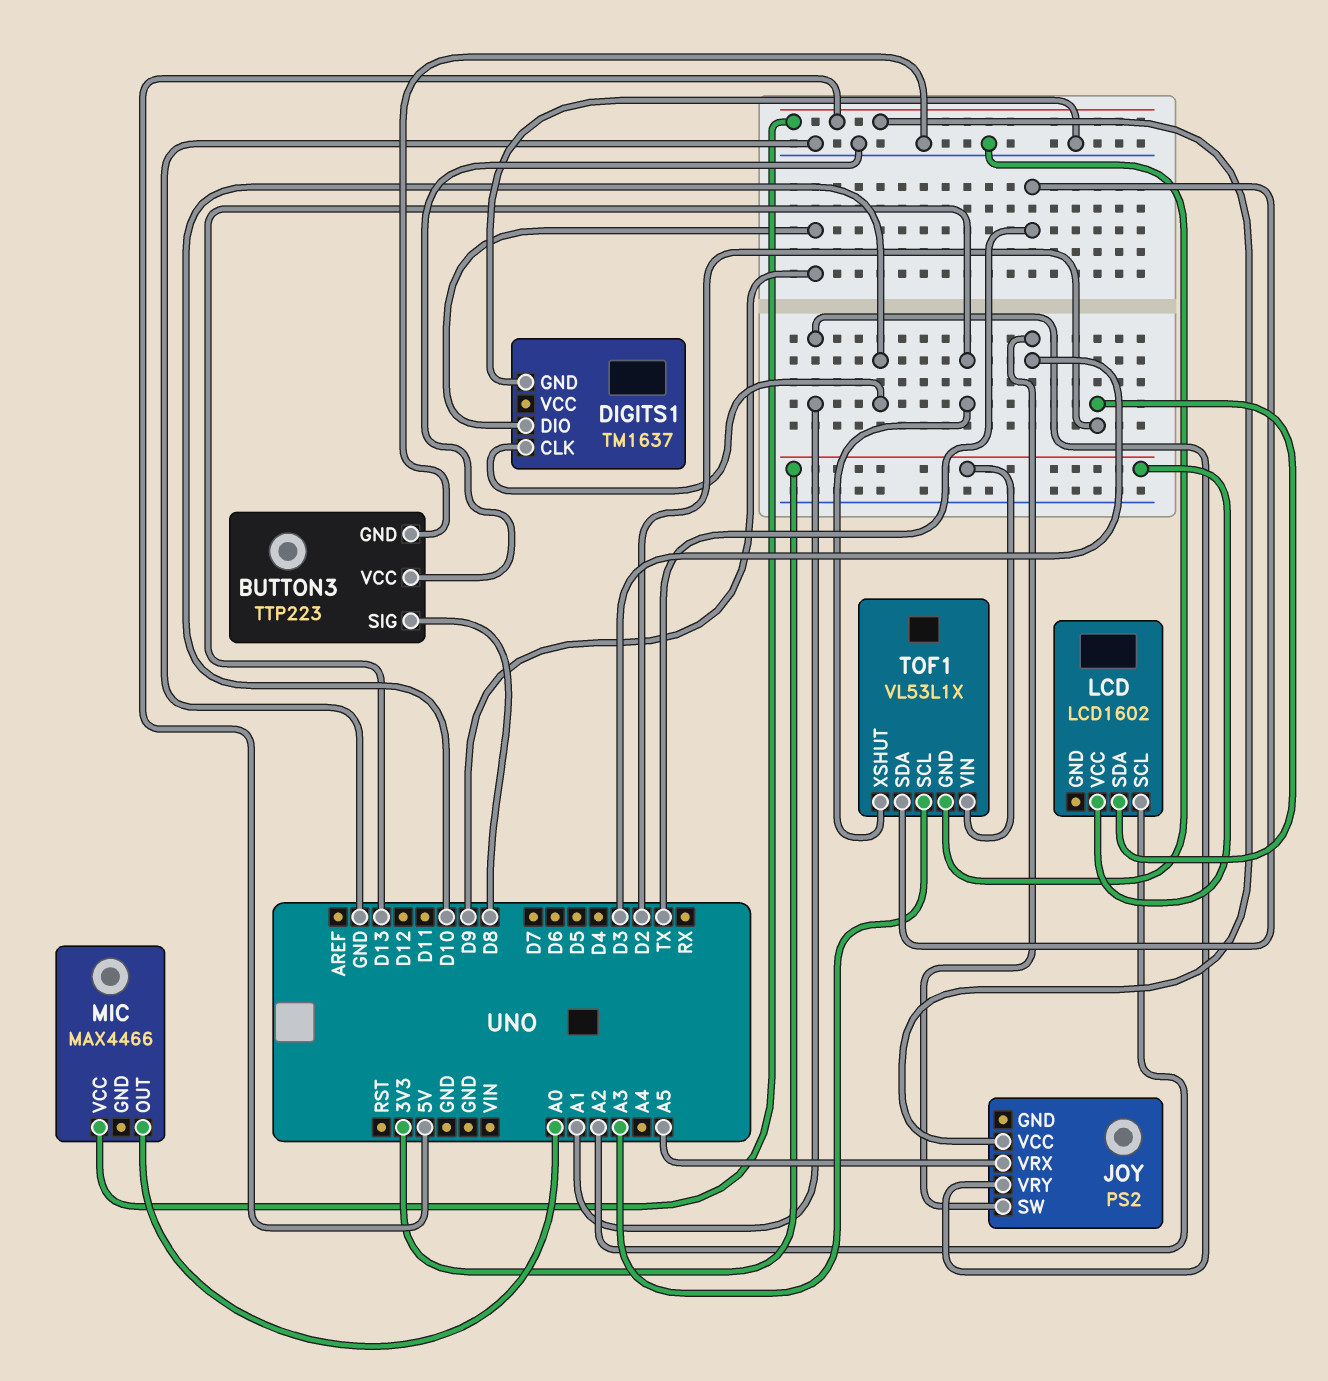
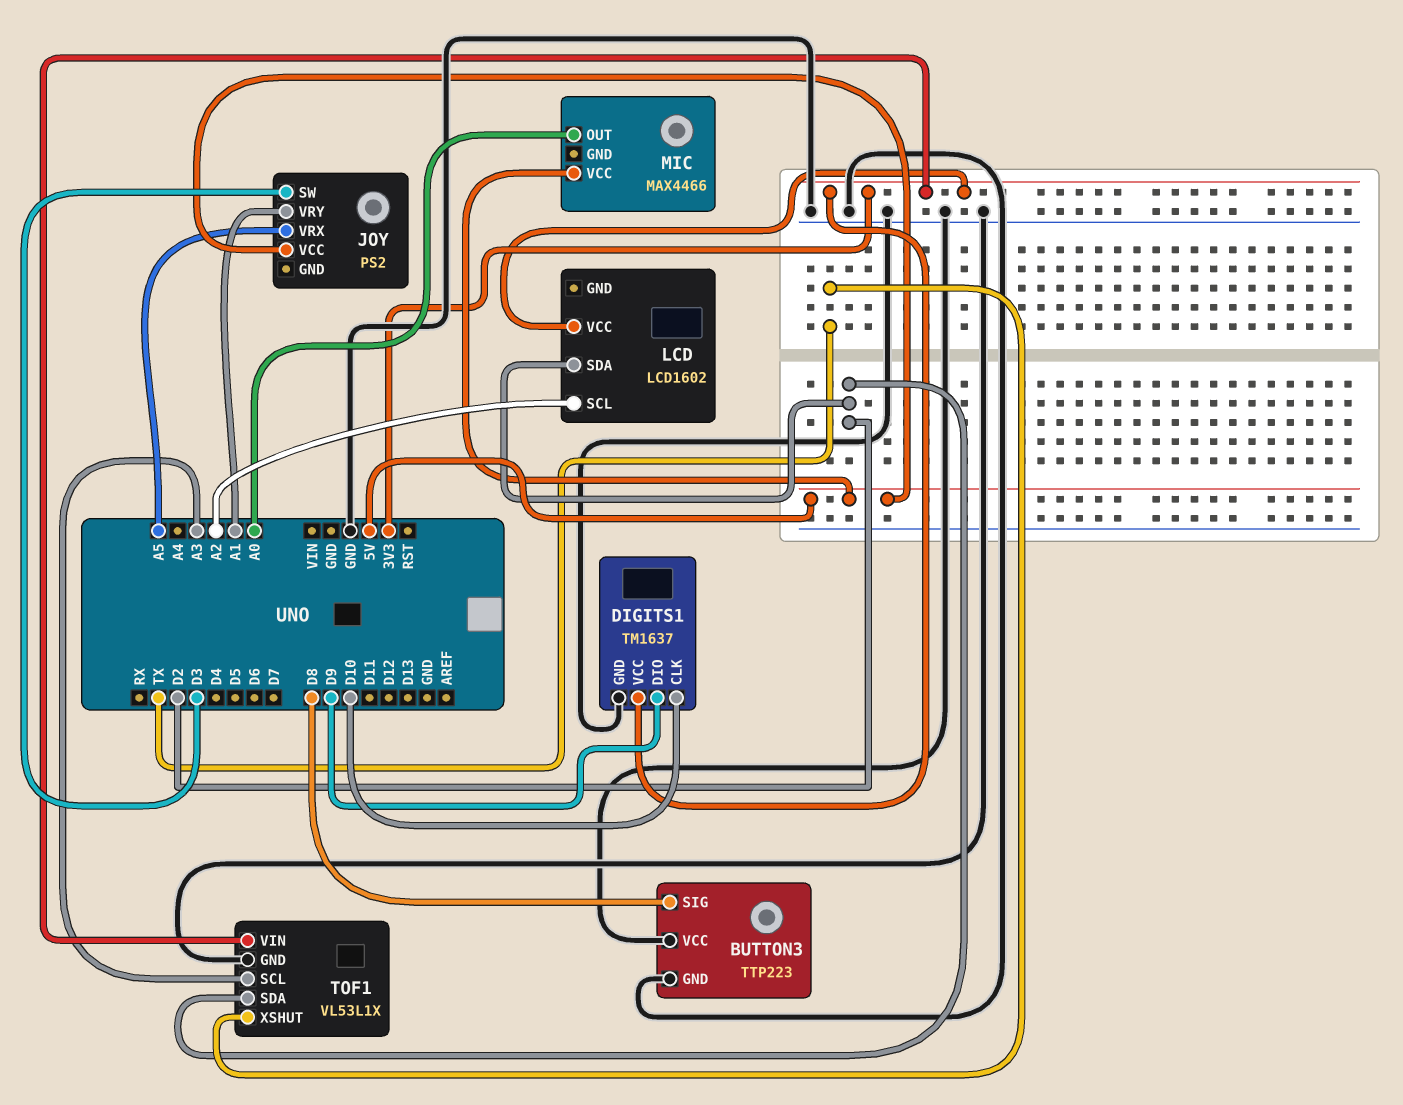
DIGITS1 pin VCC: none -> 3V3
TOF1 pin SDA: TX -> D2
TOF1 pin XSHUT: D13 -> TX

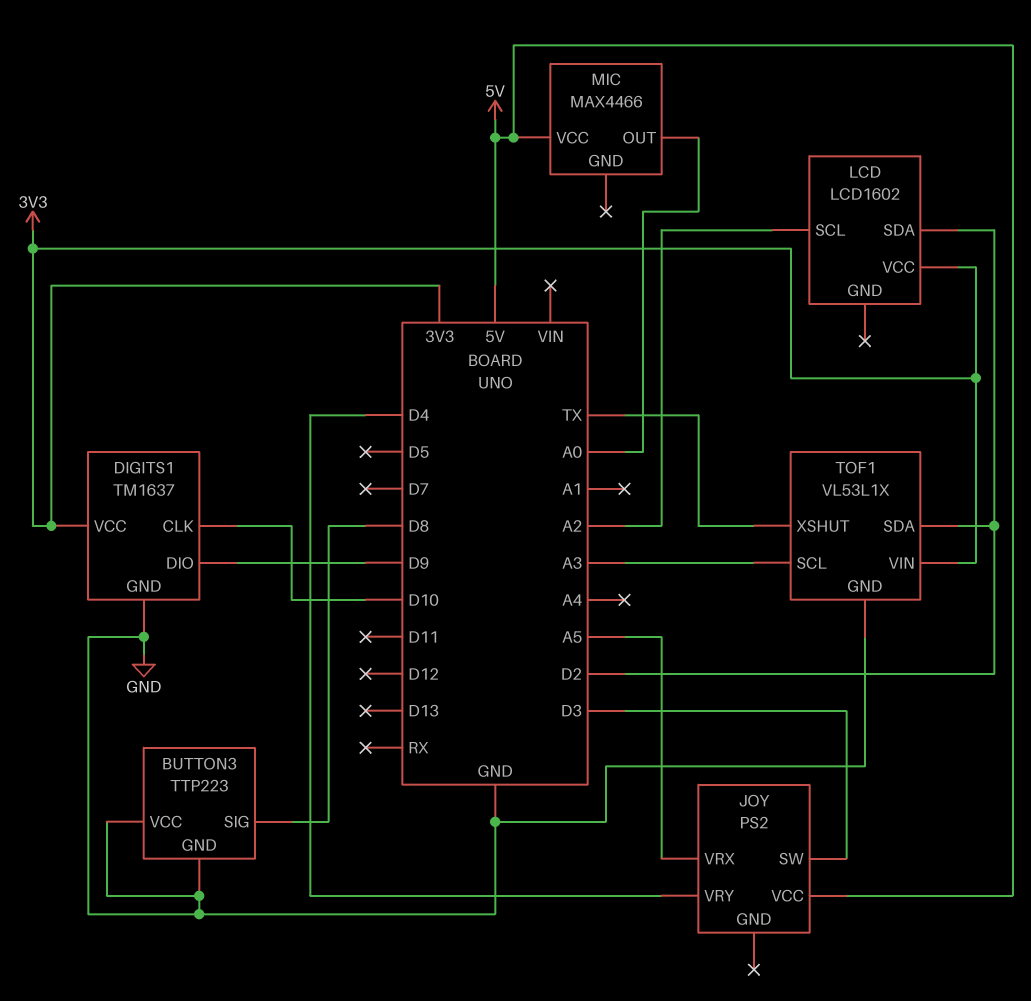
JOY pin VRY: A1 -> D4

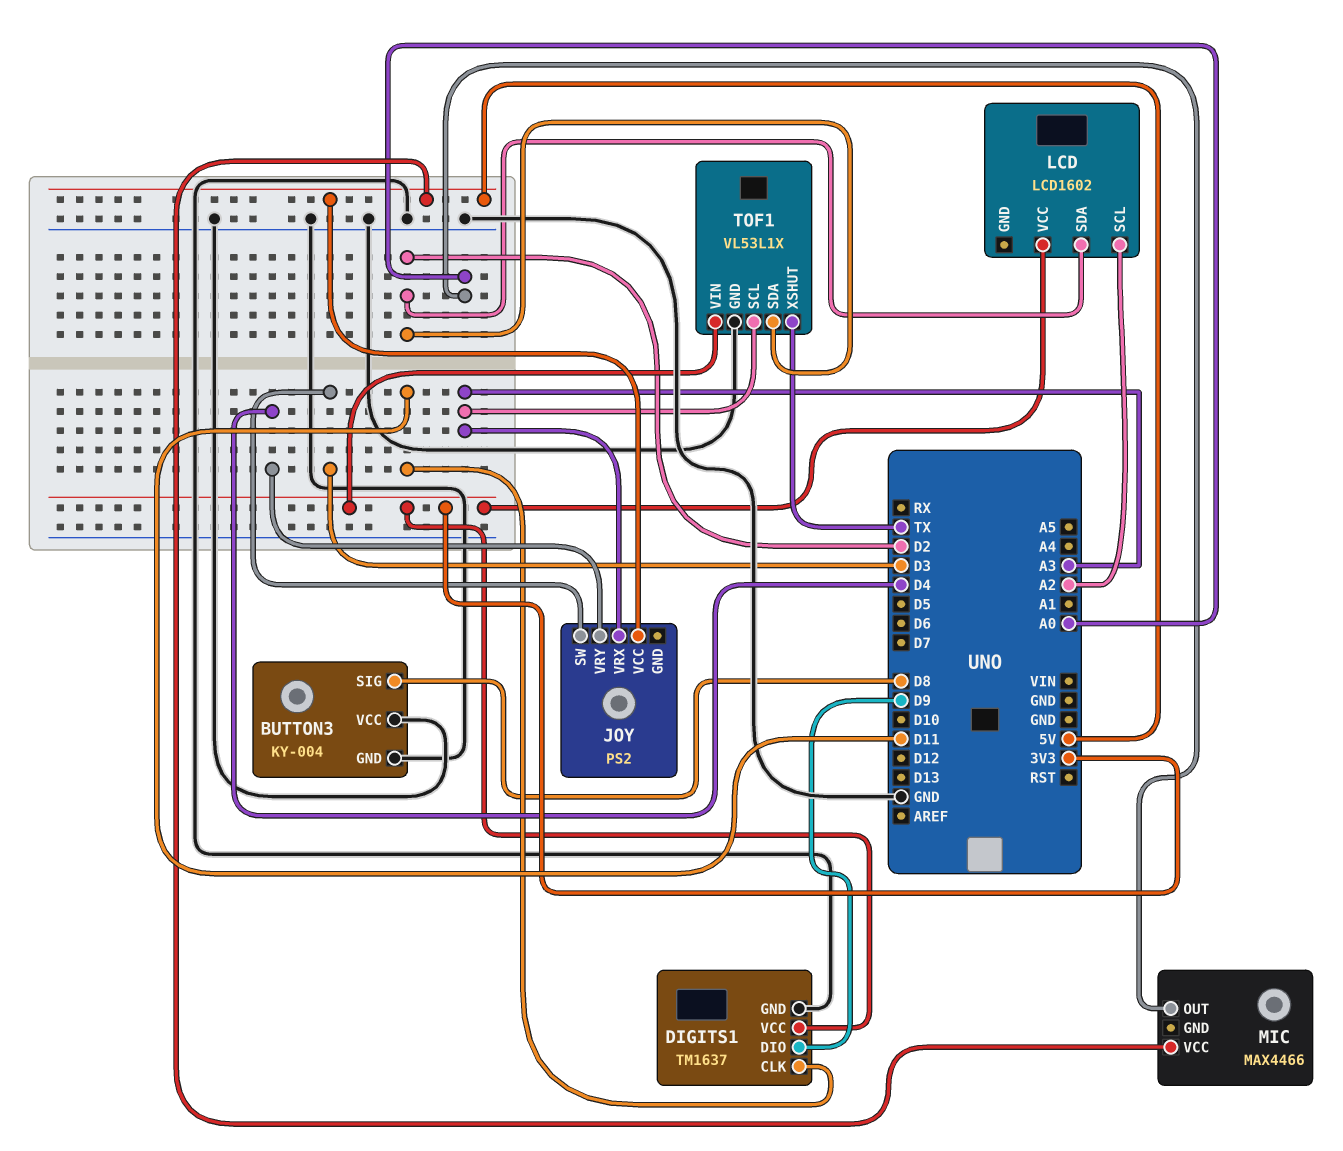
BUTTON3: TTP223 -> KY-004
DIGITS1 pin CLK: D10 -> D11
JOY pin VRX: A5 -> A3

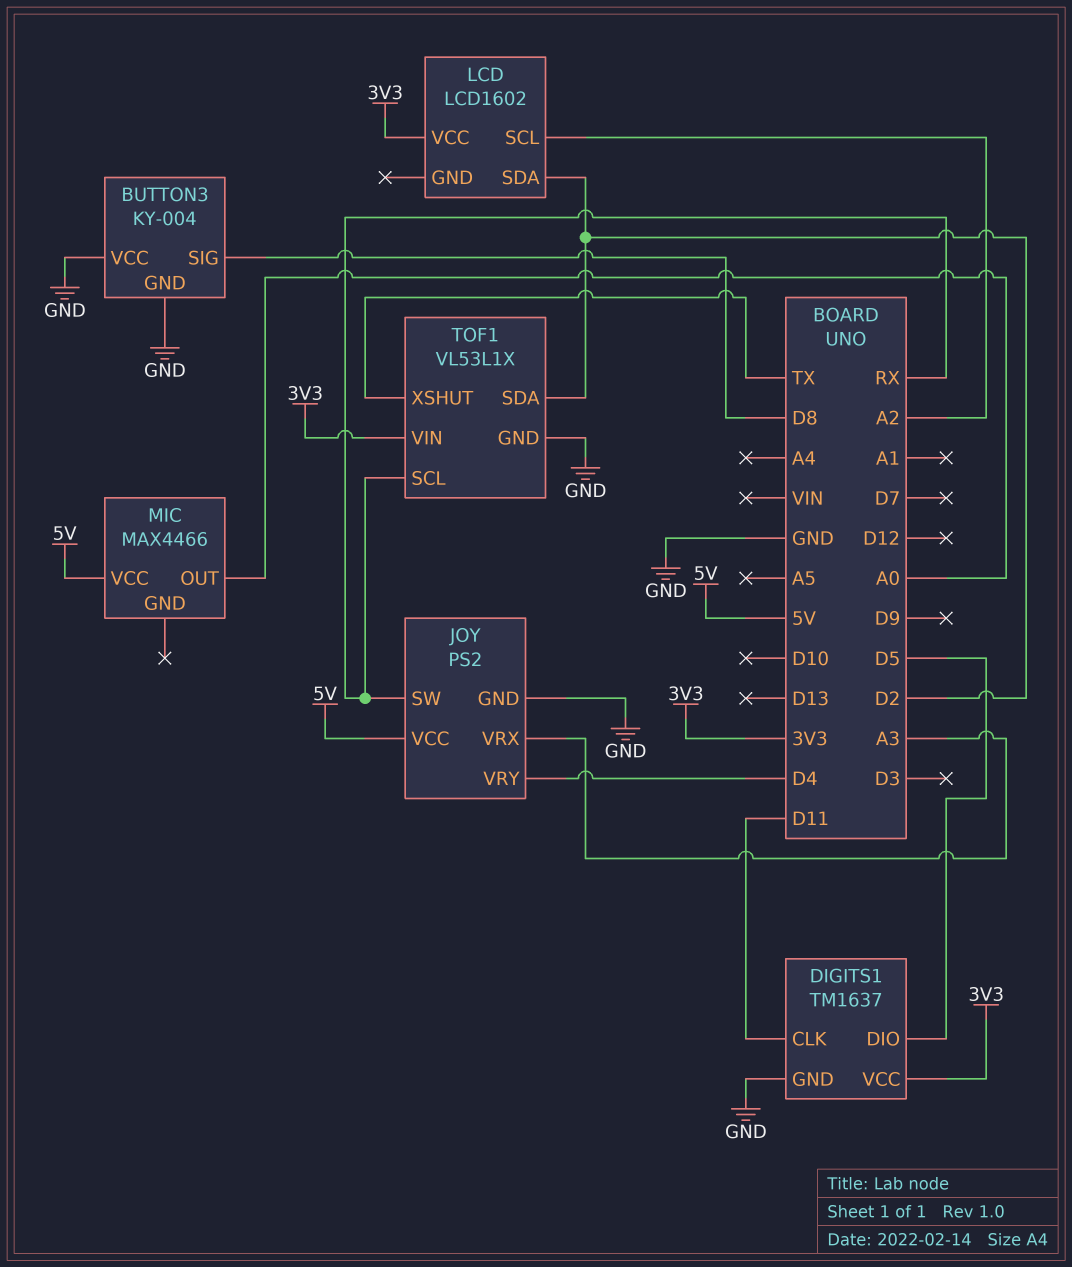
DIGITS1 pin DIO: D9 -> D5
JOY pin GND: none -> GND
JOY pin SW: D3 -> RX
TOF1 pin SCL: A3 -> RX

